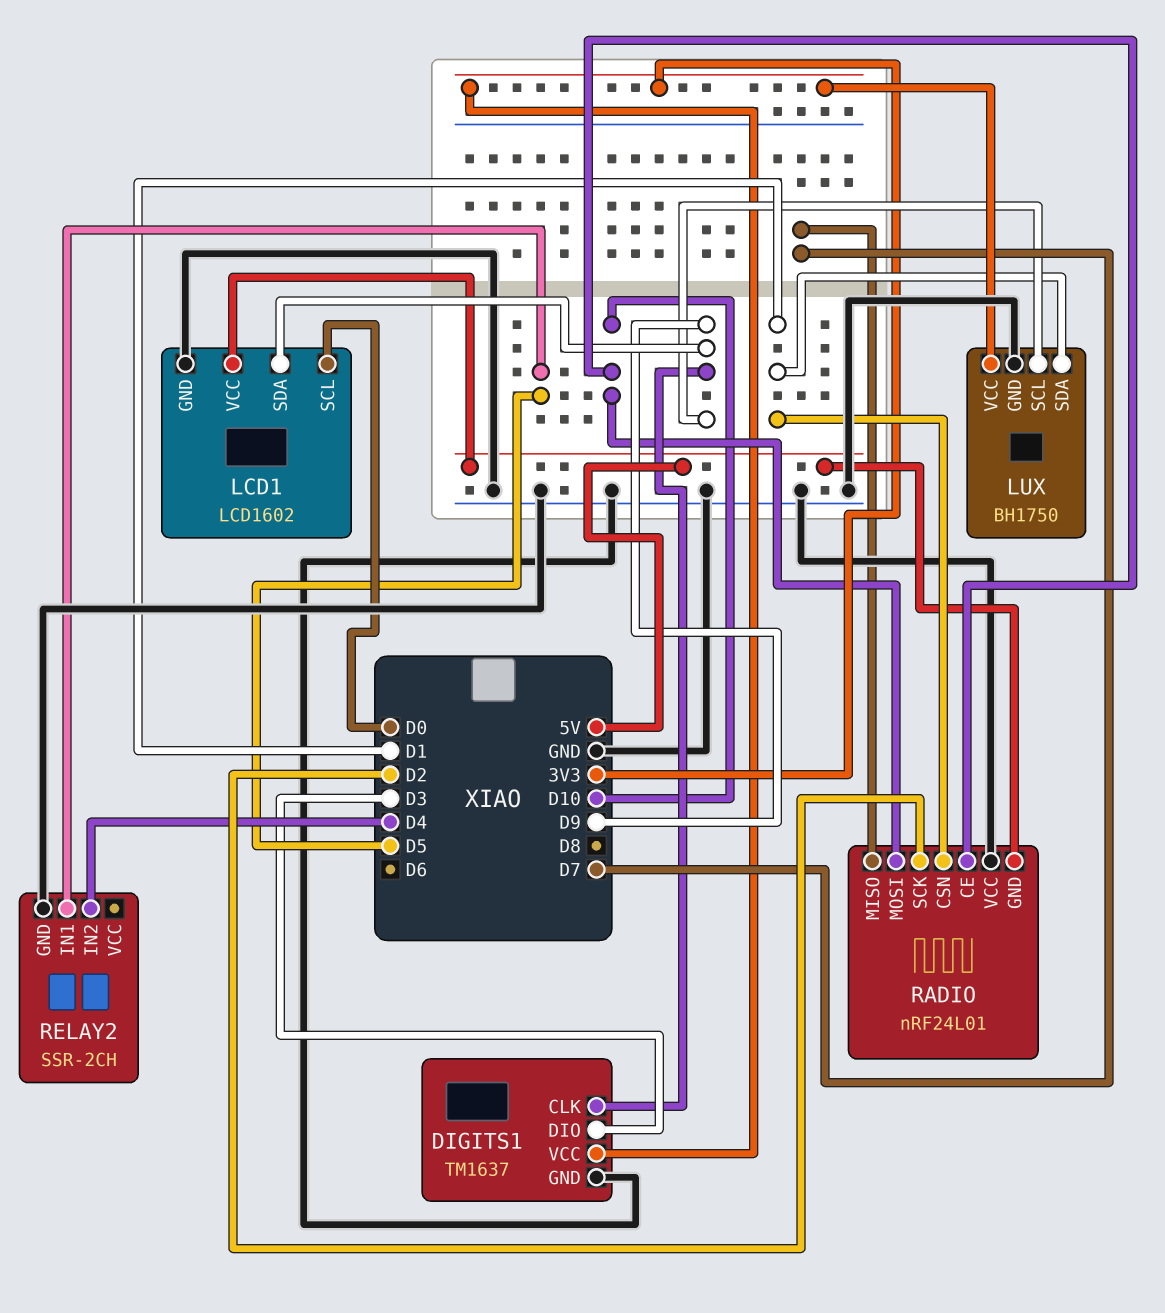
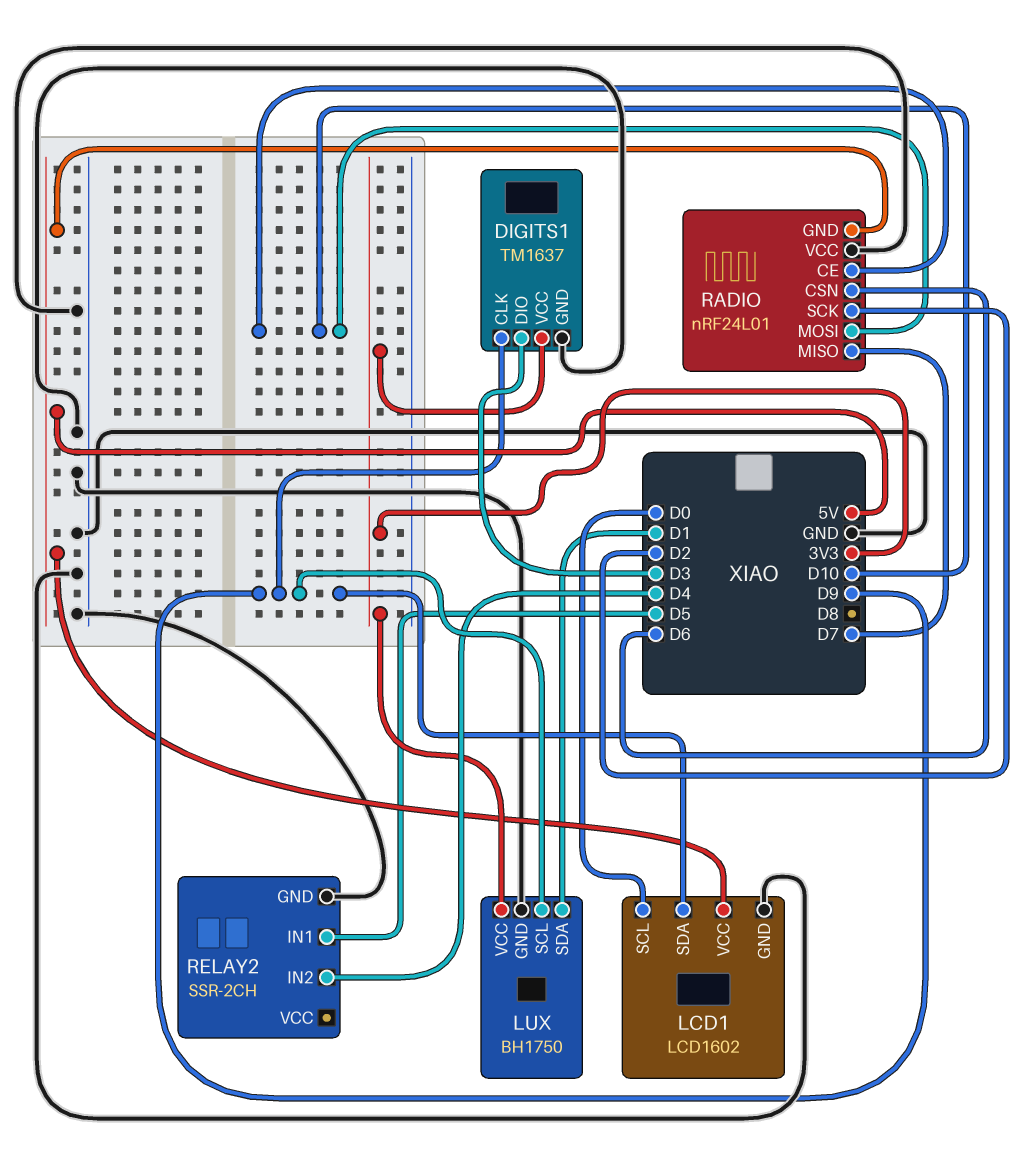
RADIO pin CSN: D1 -> D6

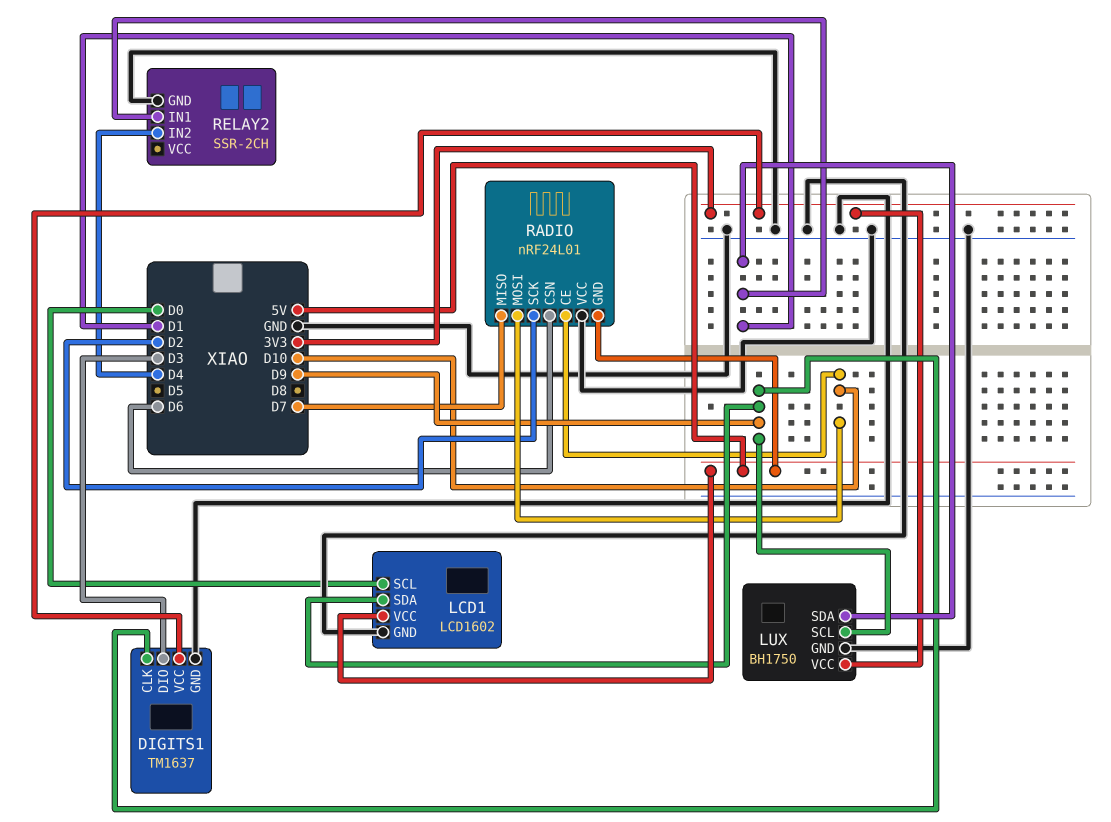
RELAY2 pin IN1: D5 -> D1

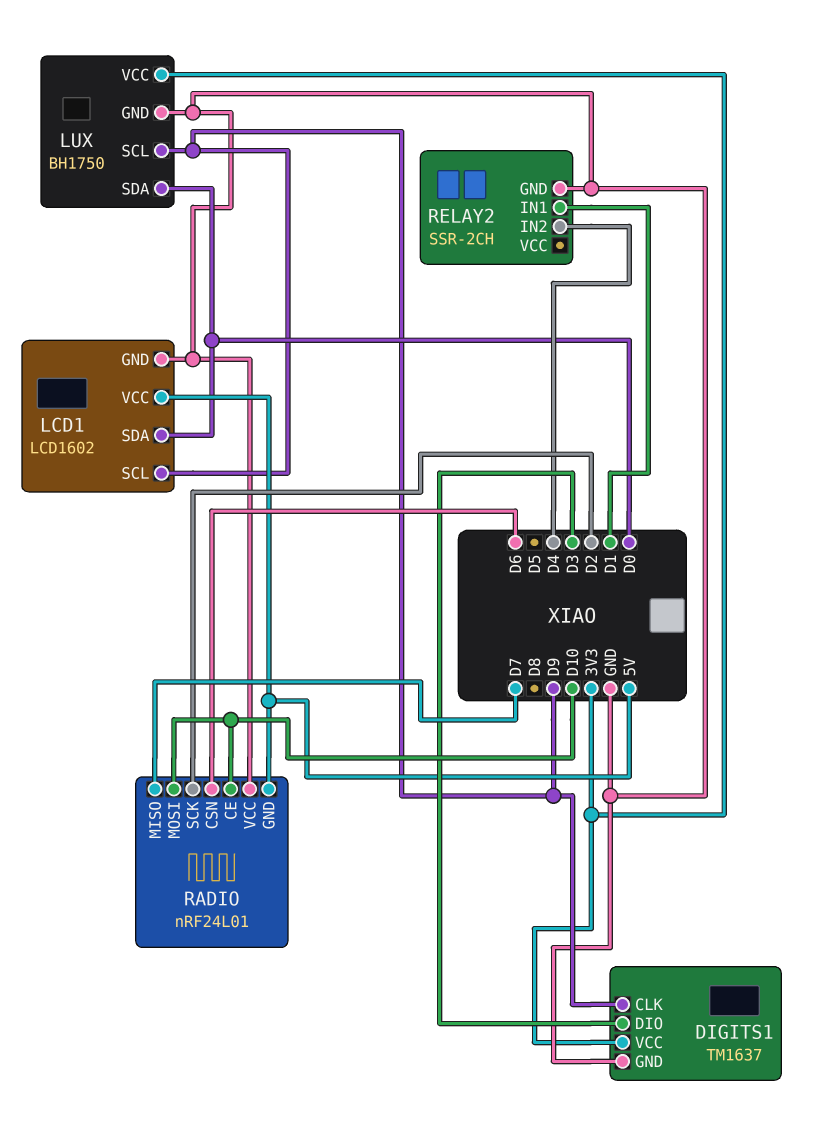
LCD1 pin SCL: D0 -> D9
LCD1 pin SDA: D9 -> D0
LUX pin SDA: D1 -> D0

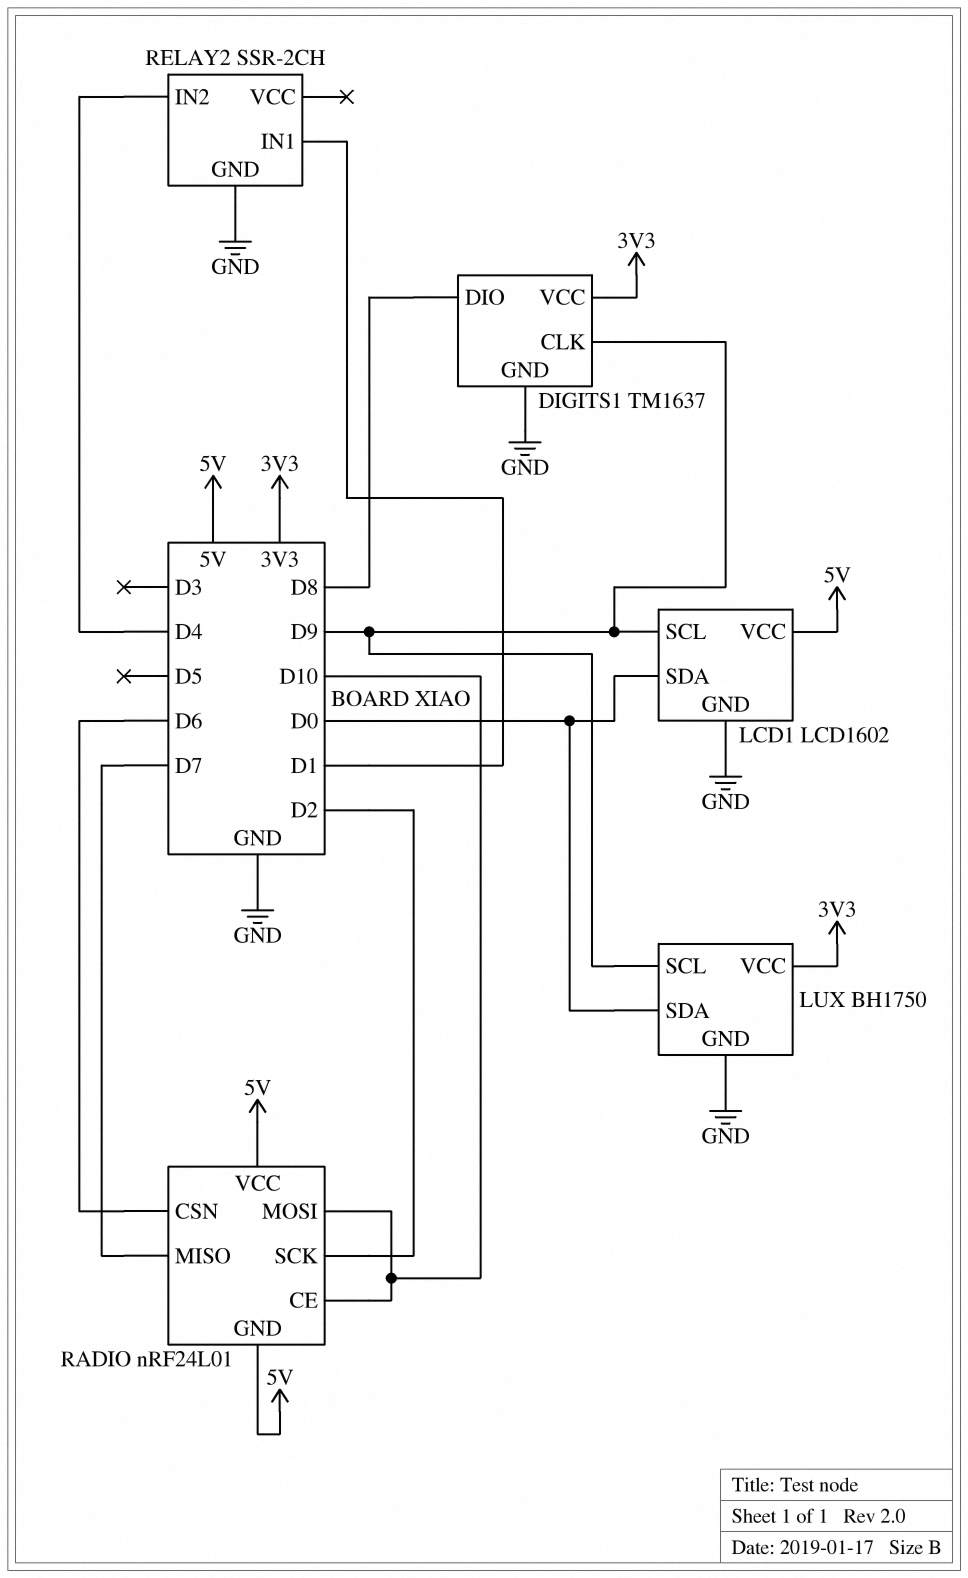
DIGITS1 pin DIO: D3 -> D8
RADIO pin VCC: GND -> 5V

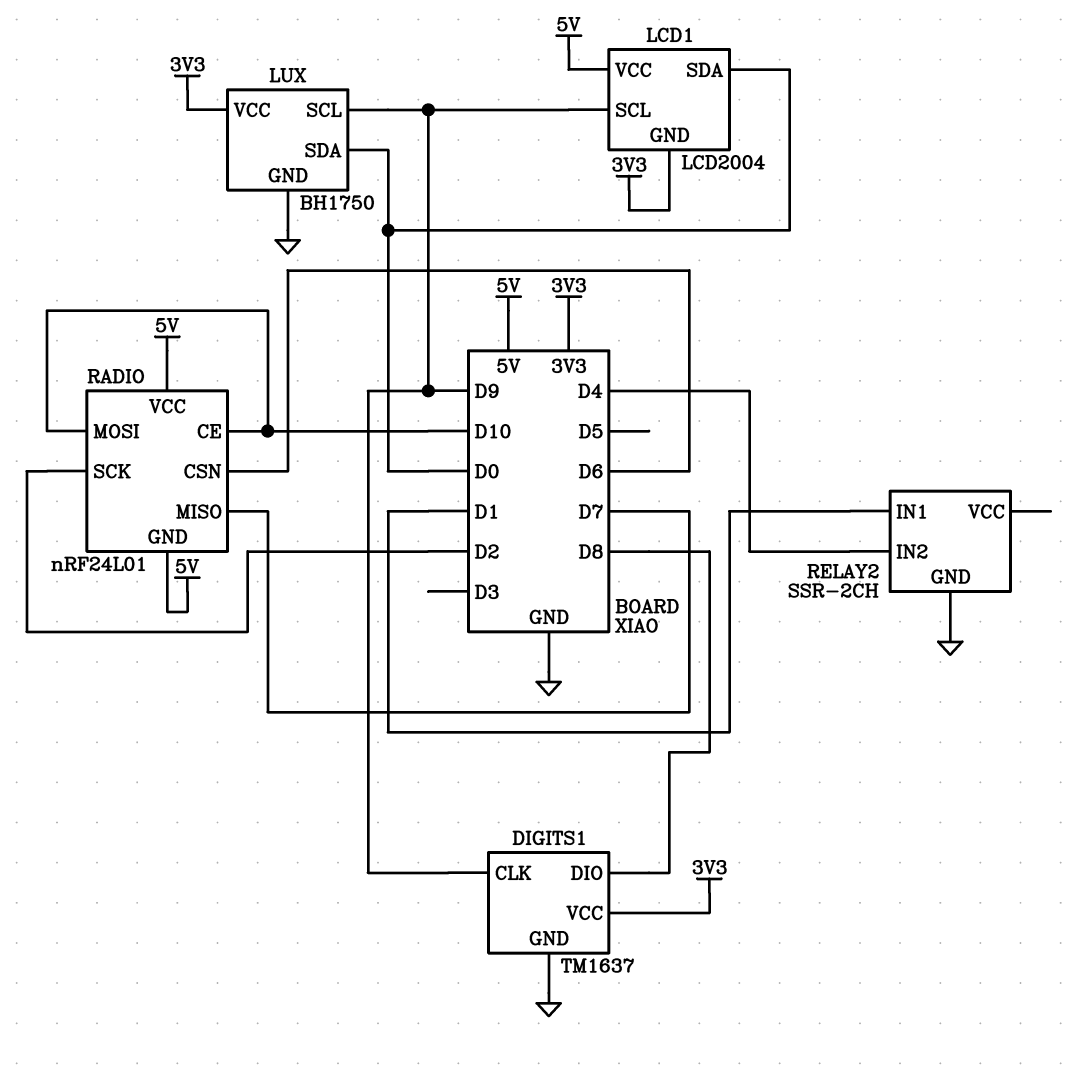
LCD1: LCD1602 -> LCD2004
LCD1 pin GND: GND -> 3V3

